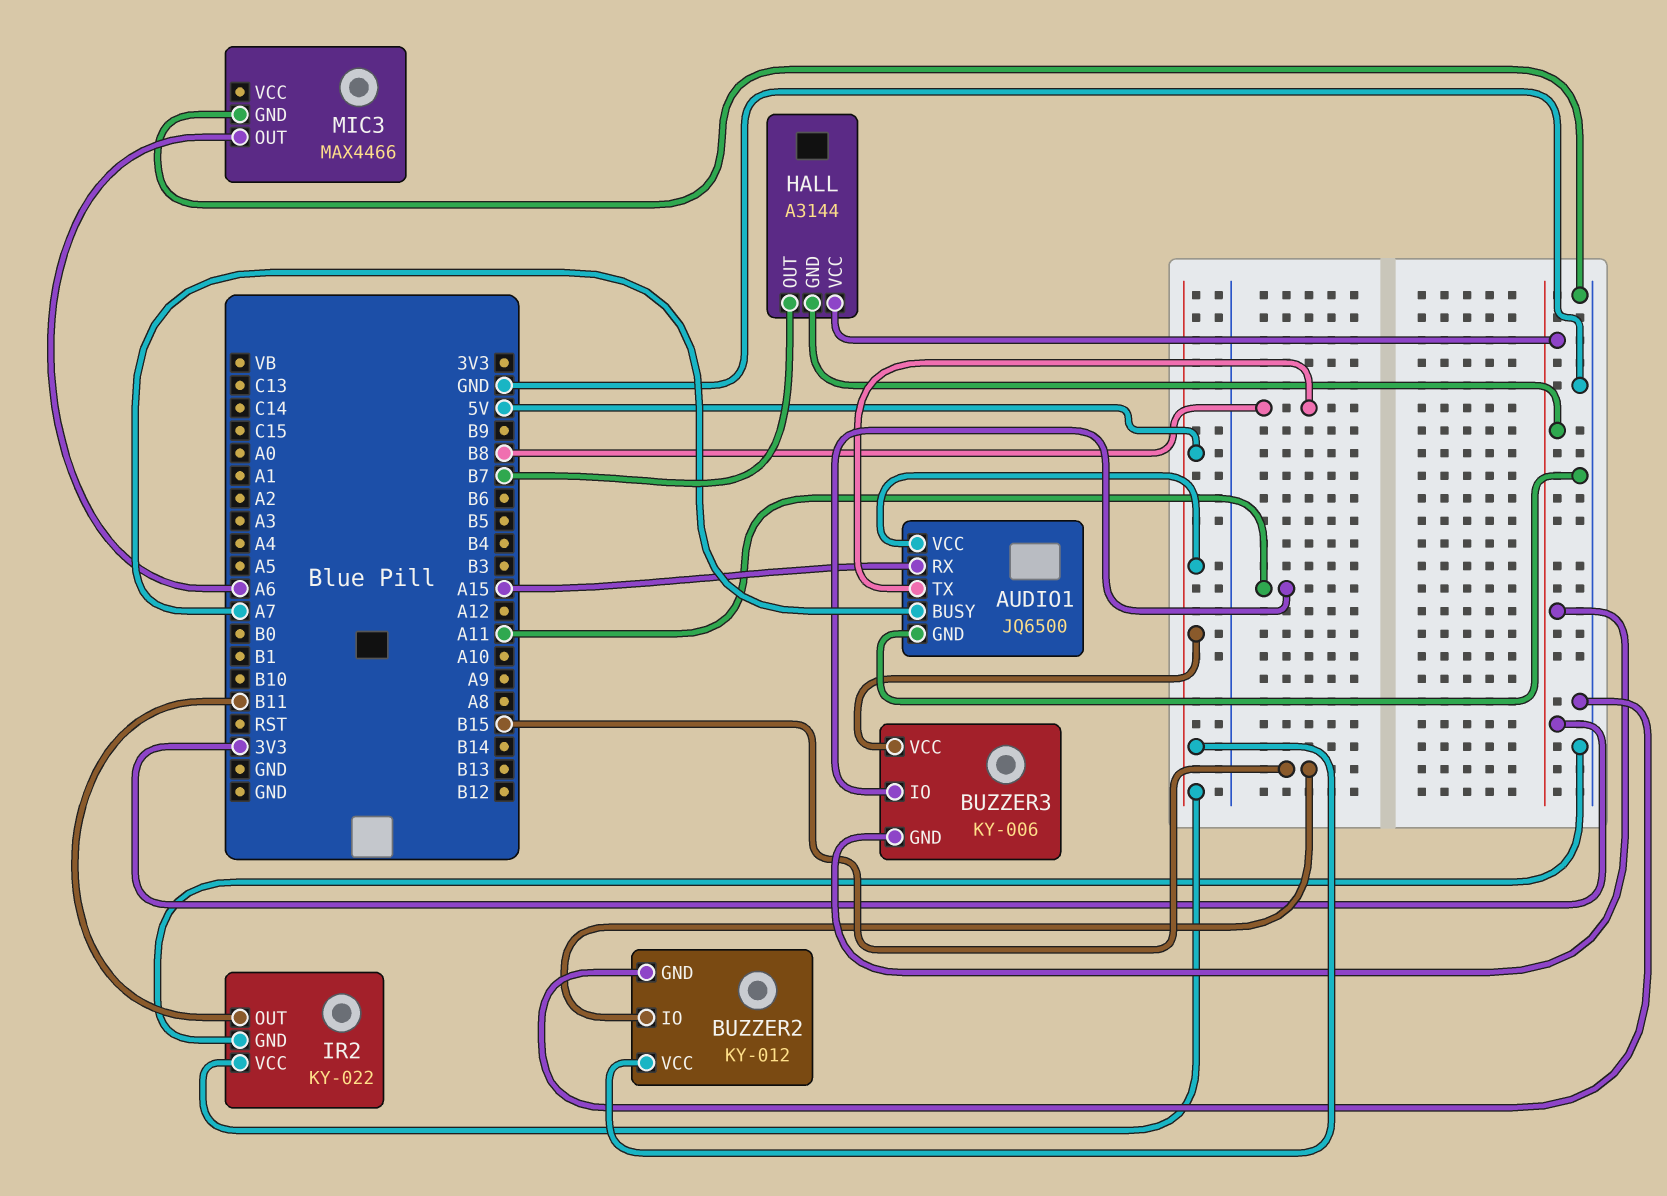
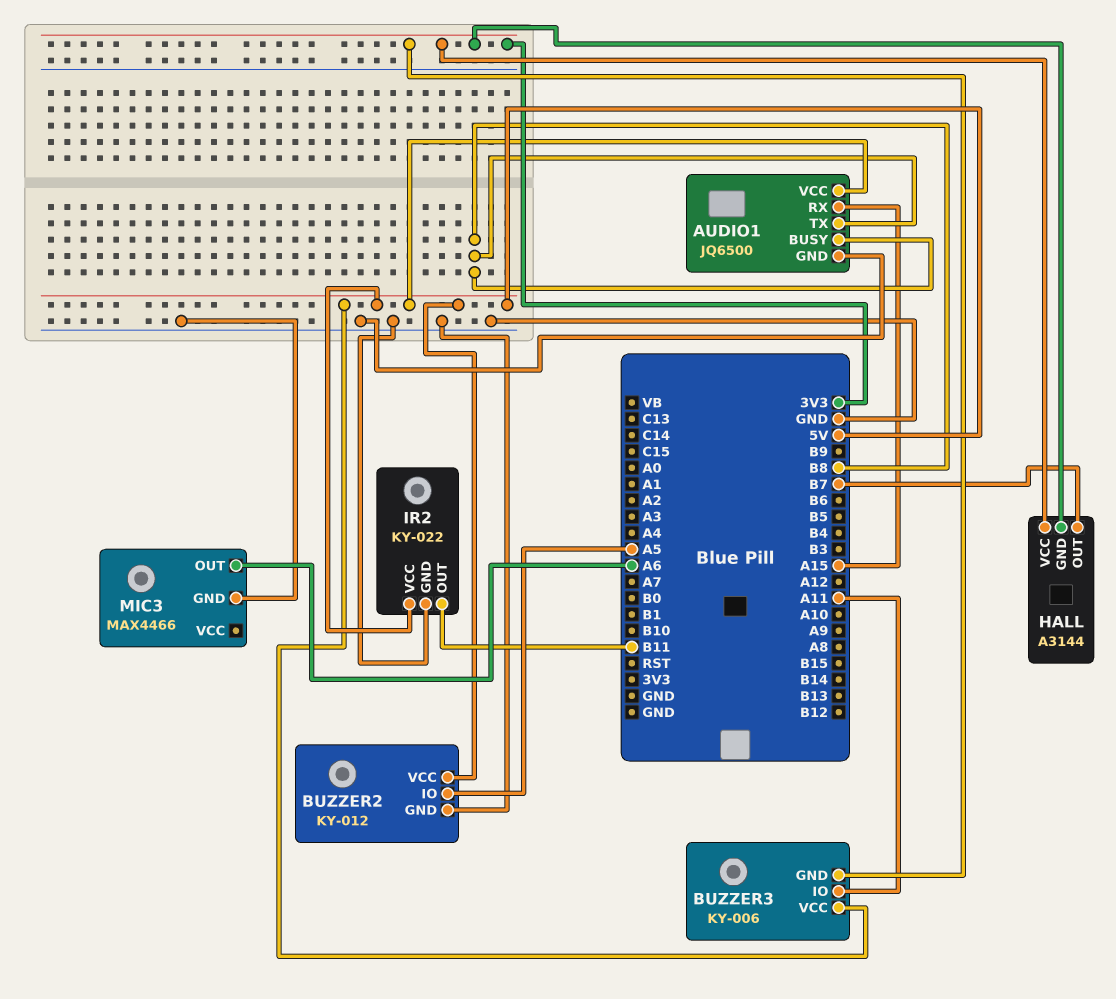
AUDIO1 pin BUSY: A7 -> B8
BUZZER2 pin IO: B15 -> A5

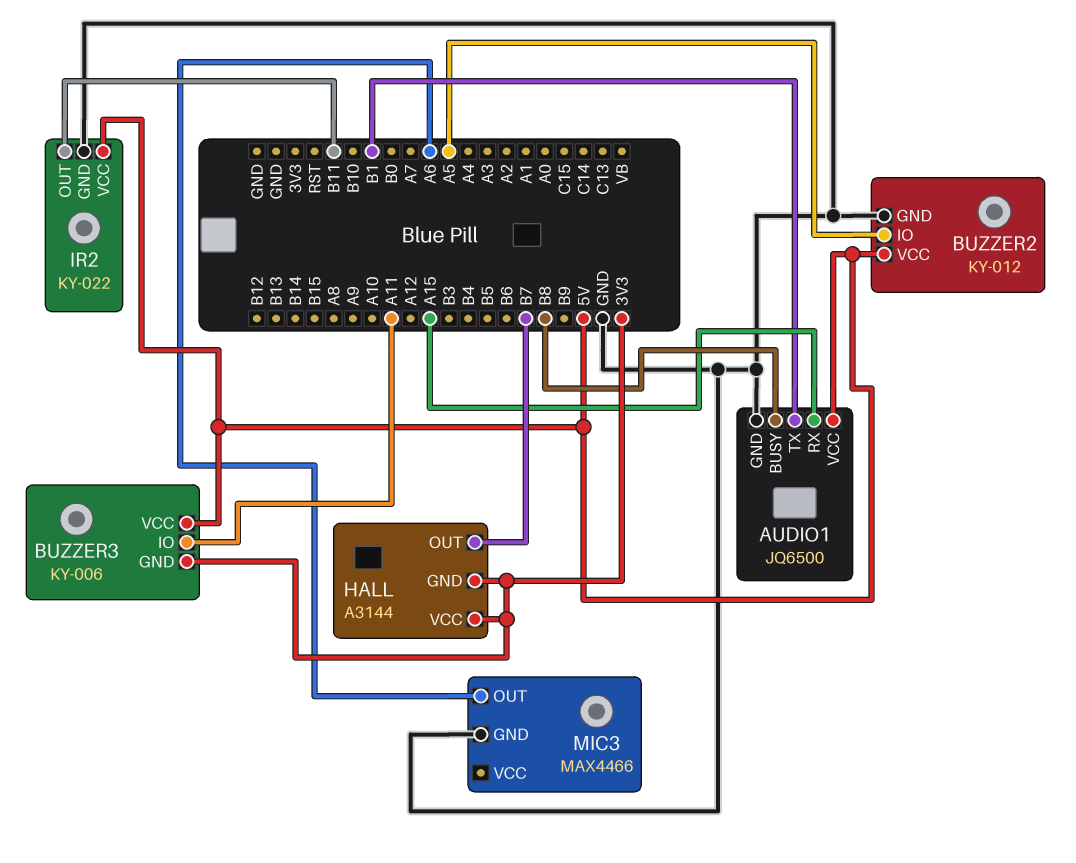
AUDIO1 pin TX: B8 -> B1

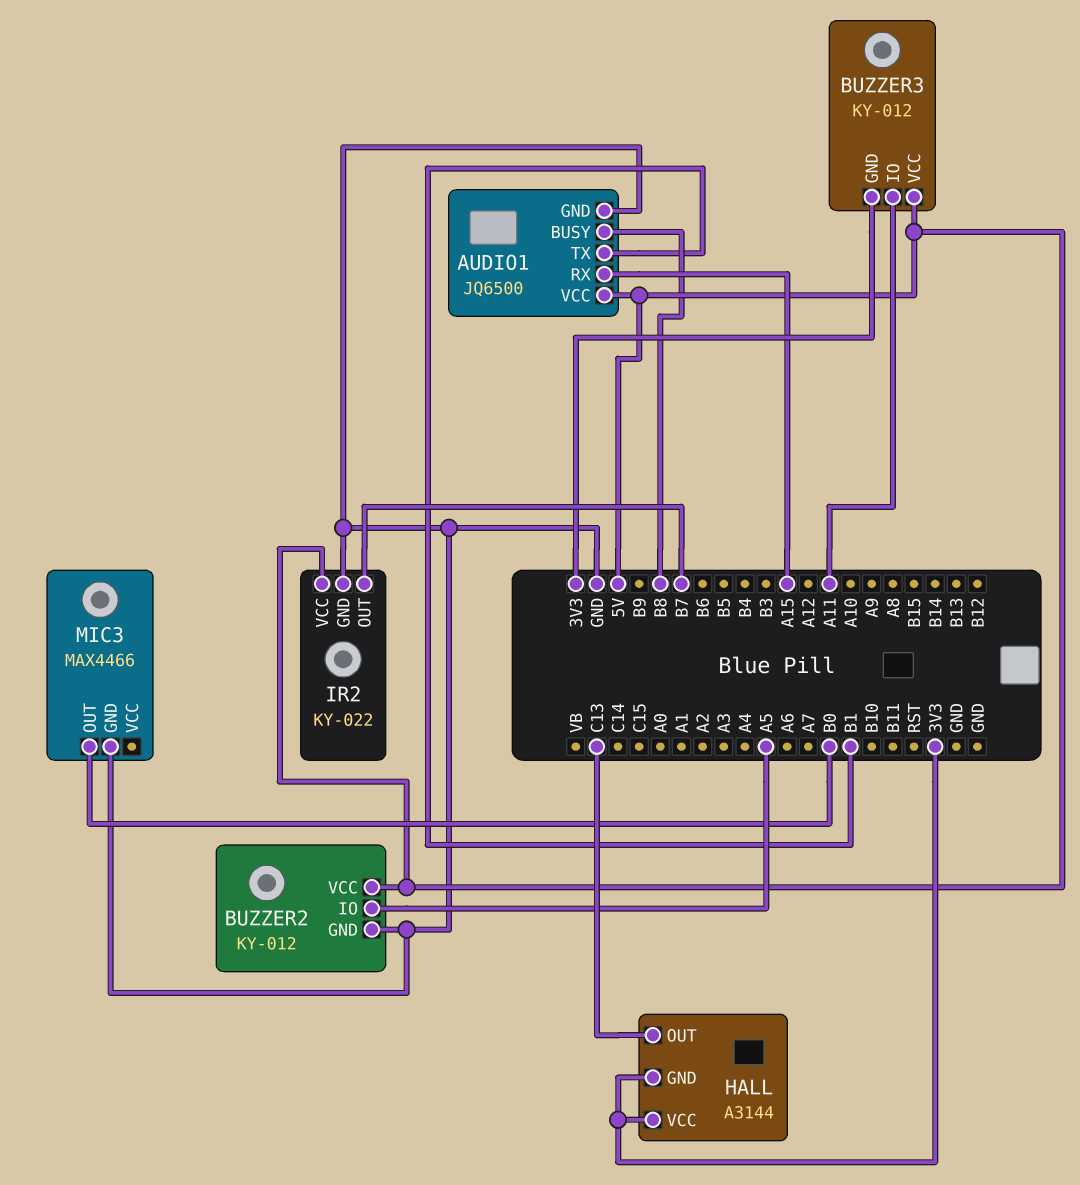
BUZZER3: KY-006 -> KY-012
HALL pin OUT: B7 -> C13
IR2 pin OUT: B11 -> B7
MIC3 pin OUT: A6 -> B0

